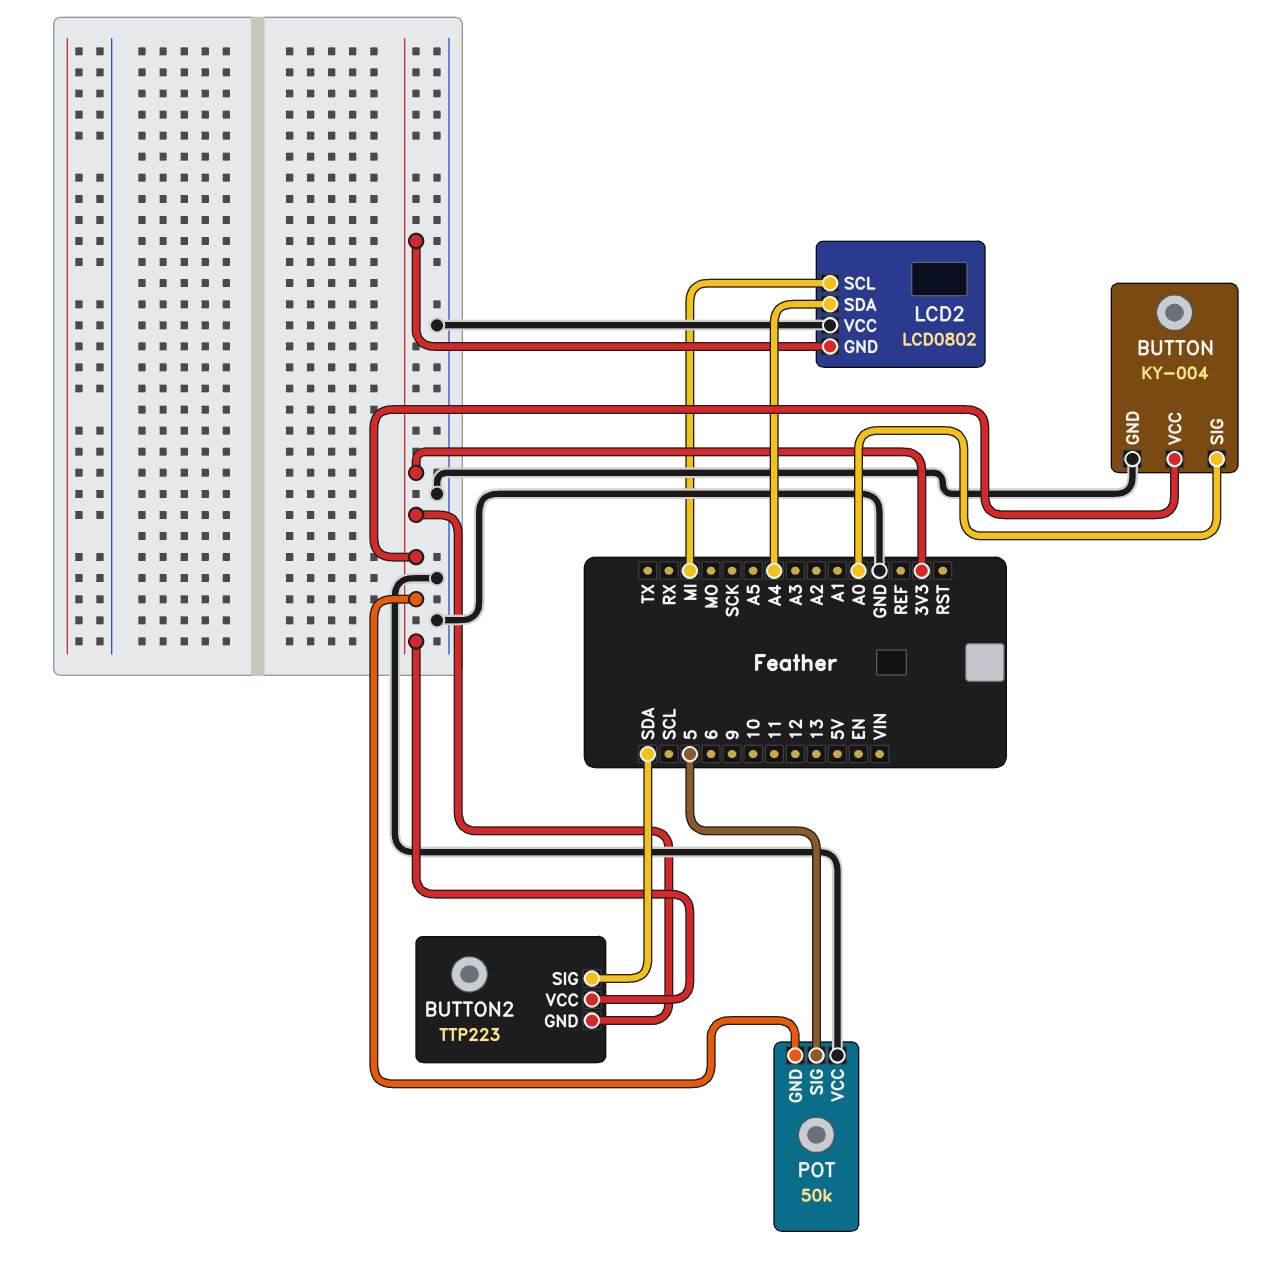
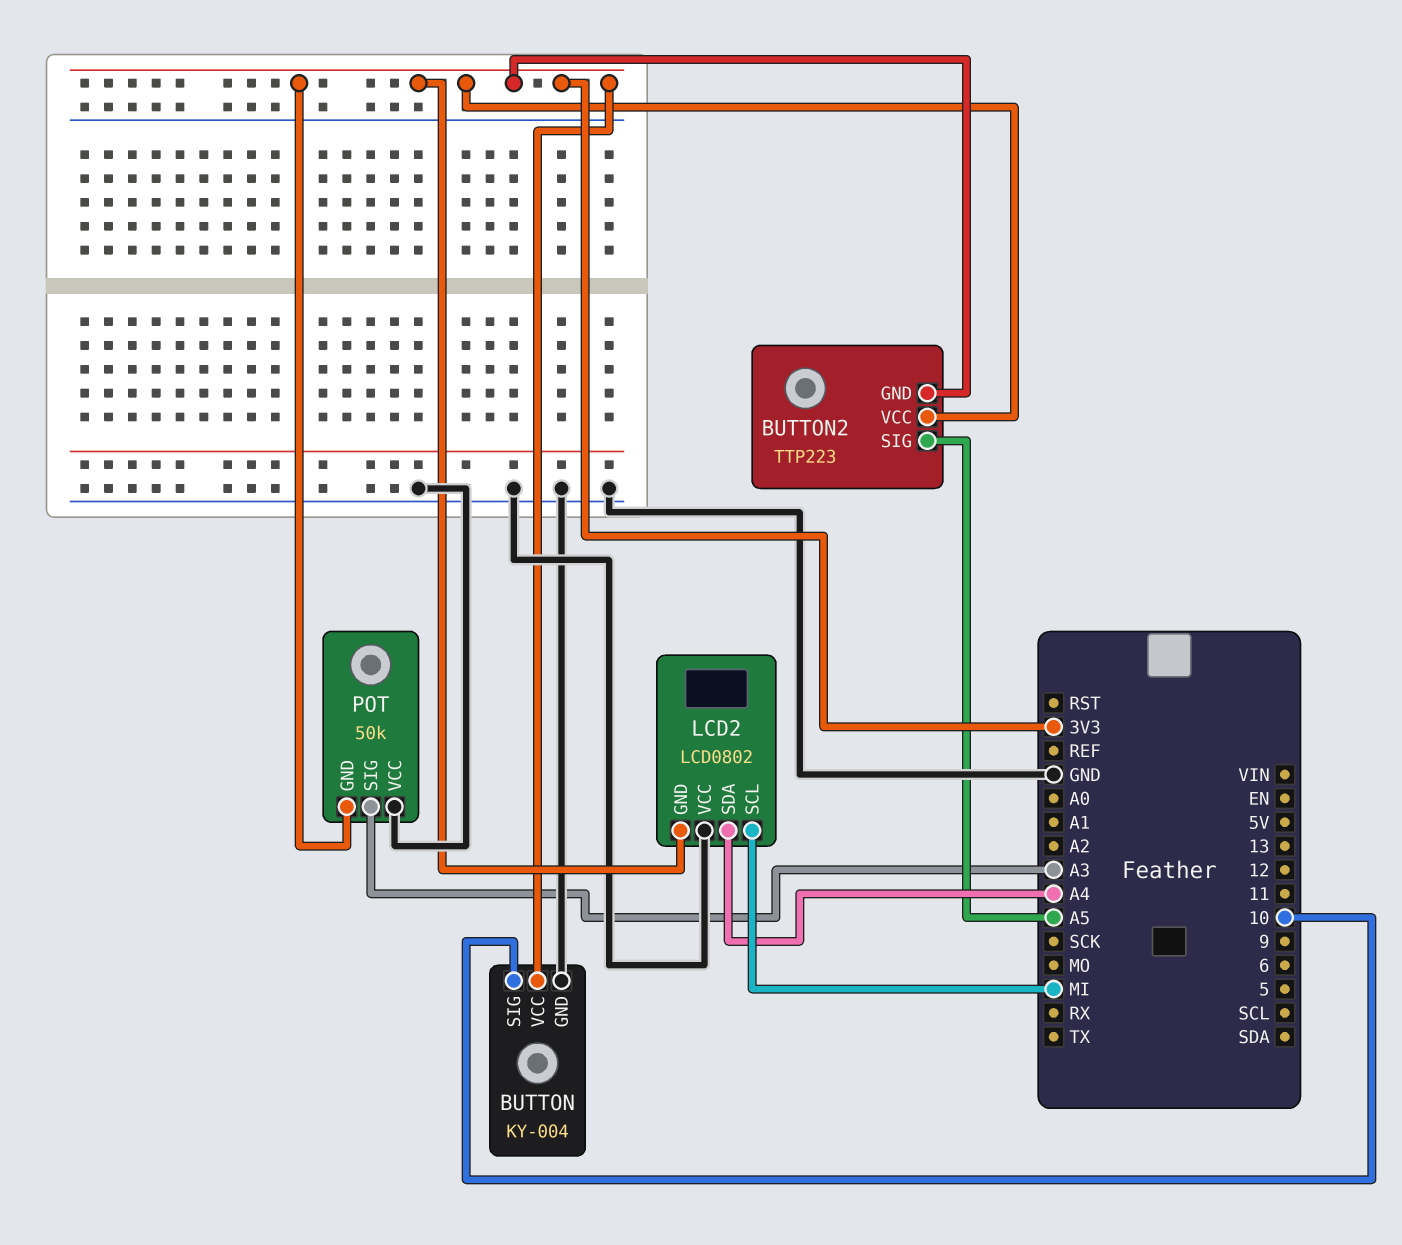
BUTTON pin SIG: A0 -> 10
BUTTON2 pin SIG: SDA -> A5
POT pin SIG: 5 -> A3

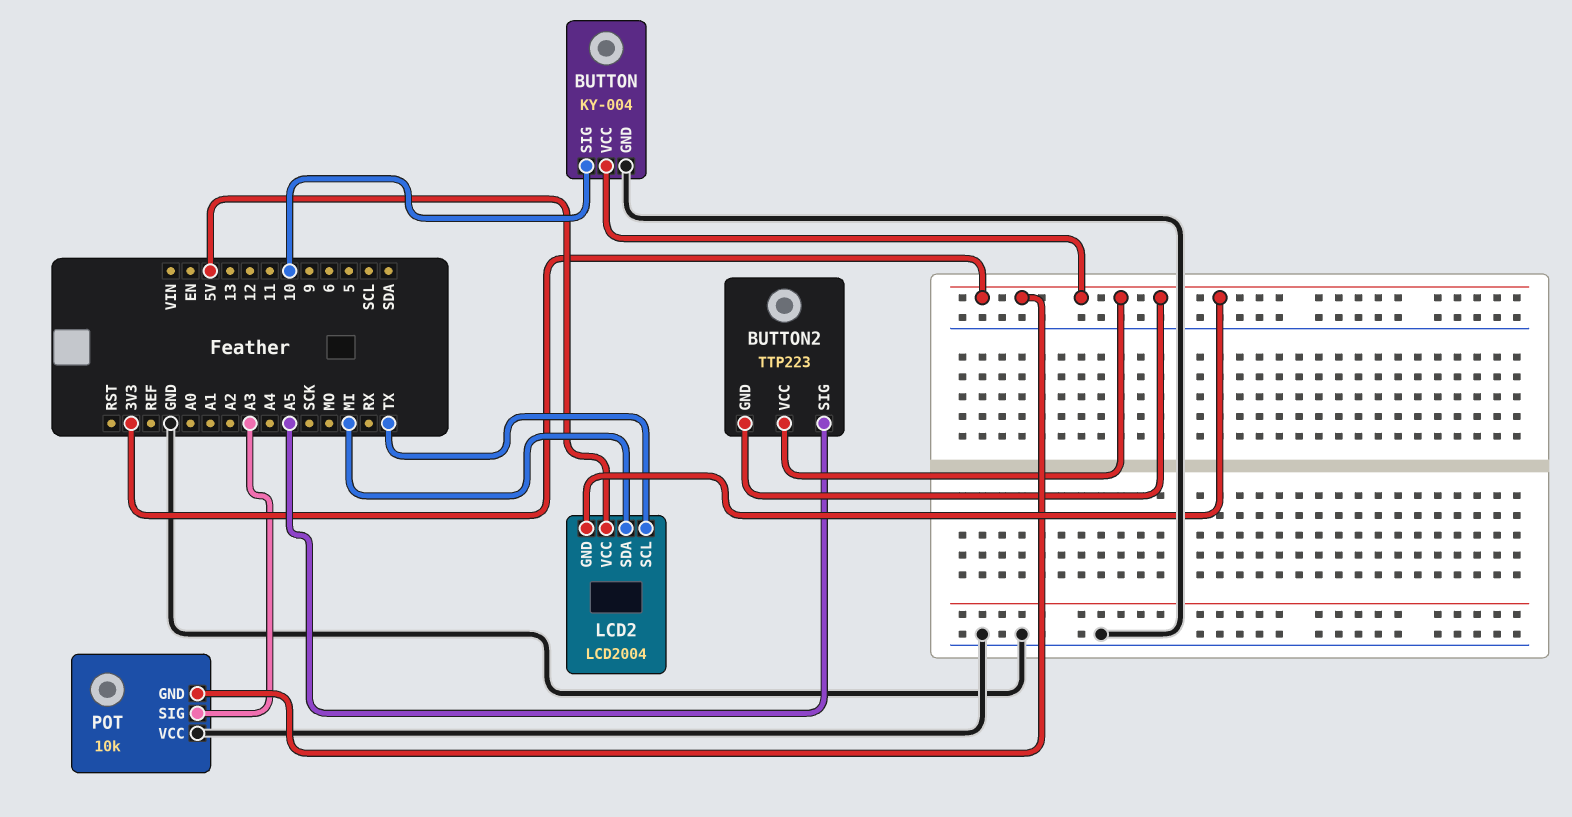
LCD2: LCD0802 -> LCD2004
LCD2 pin SCL: MI -> TX
LCD2 pin SDA: A4 -> MI
LCD2 pin VCC: GND -> 5V
POT: 50k -> 10k

